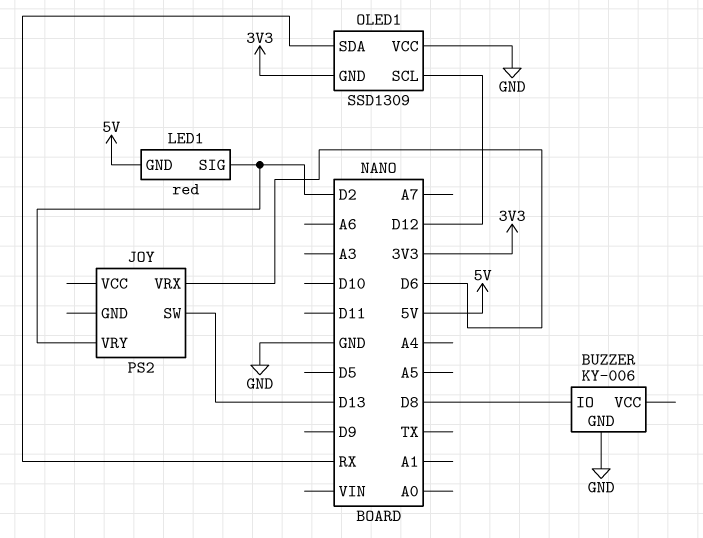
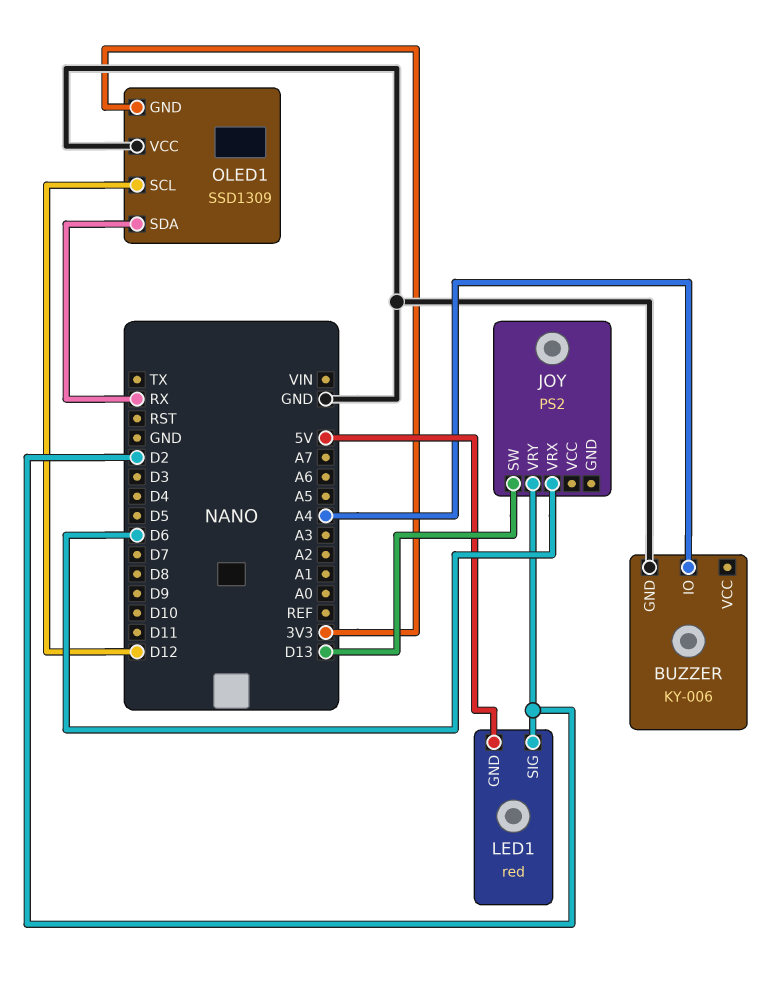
BUZZER pin IO: D8 -> A4

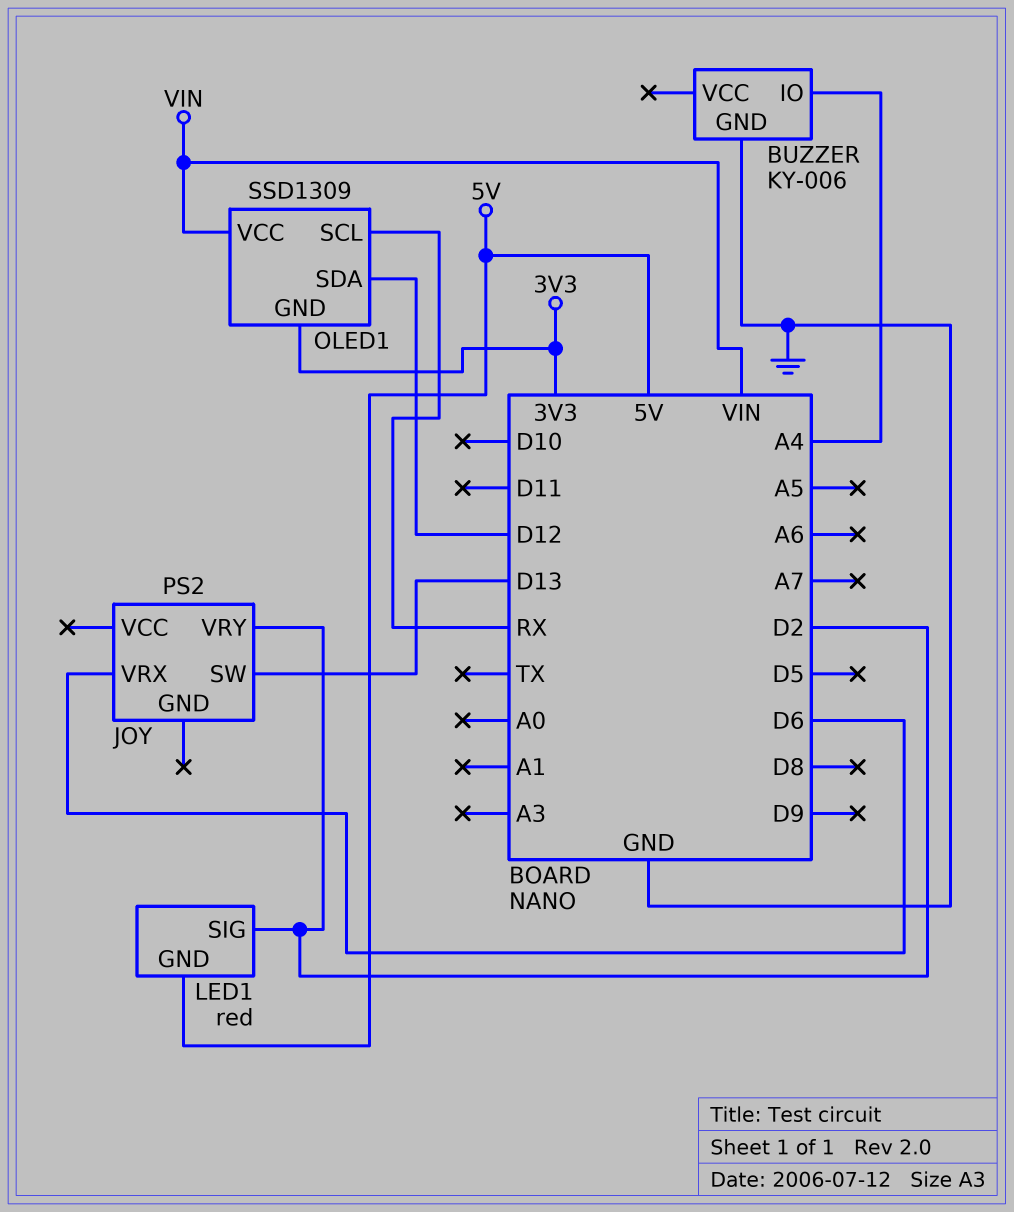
OLED1 pin SCL: D12 -> RX
OLED1 pin SDA: RX -> D12
OLED1 pin VCC: GND -> VIN

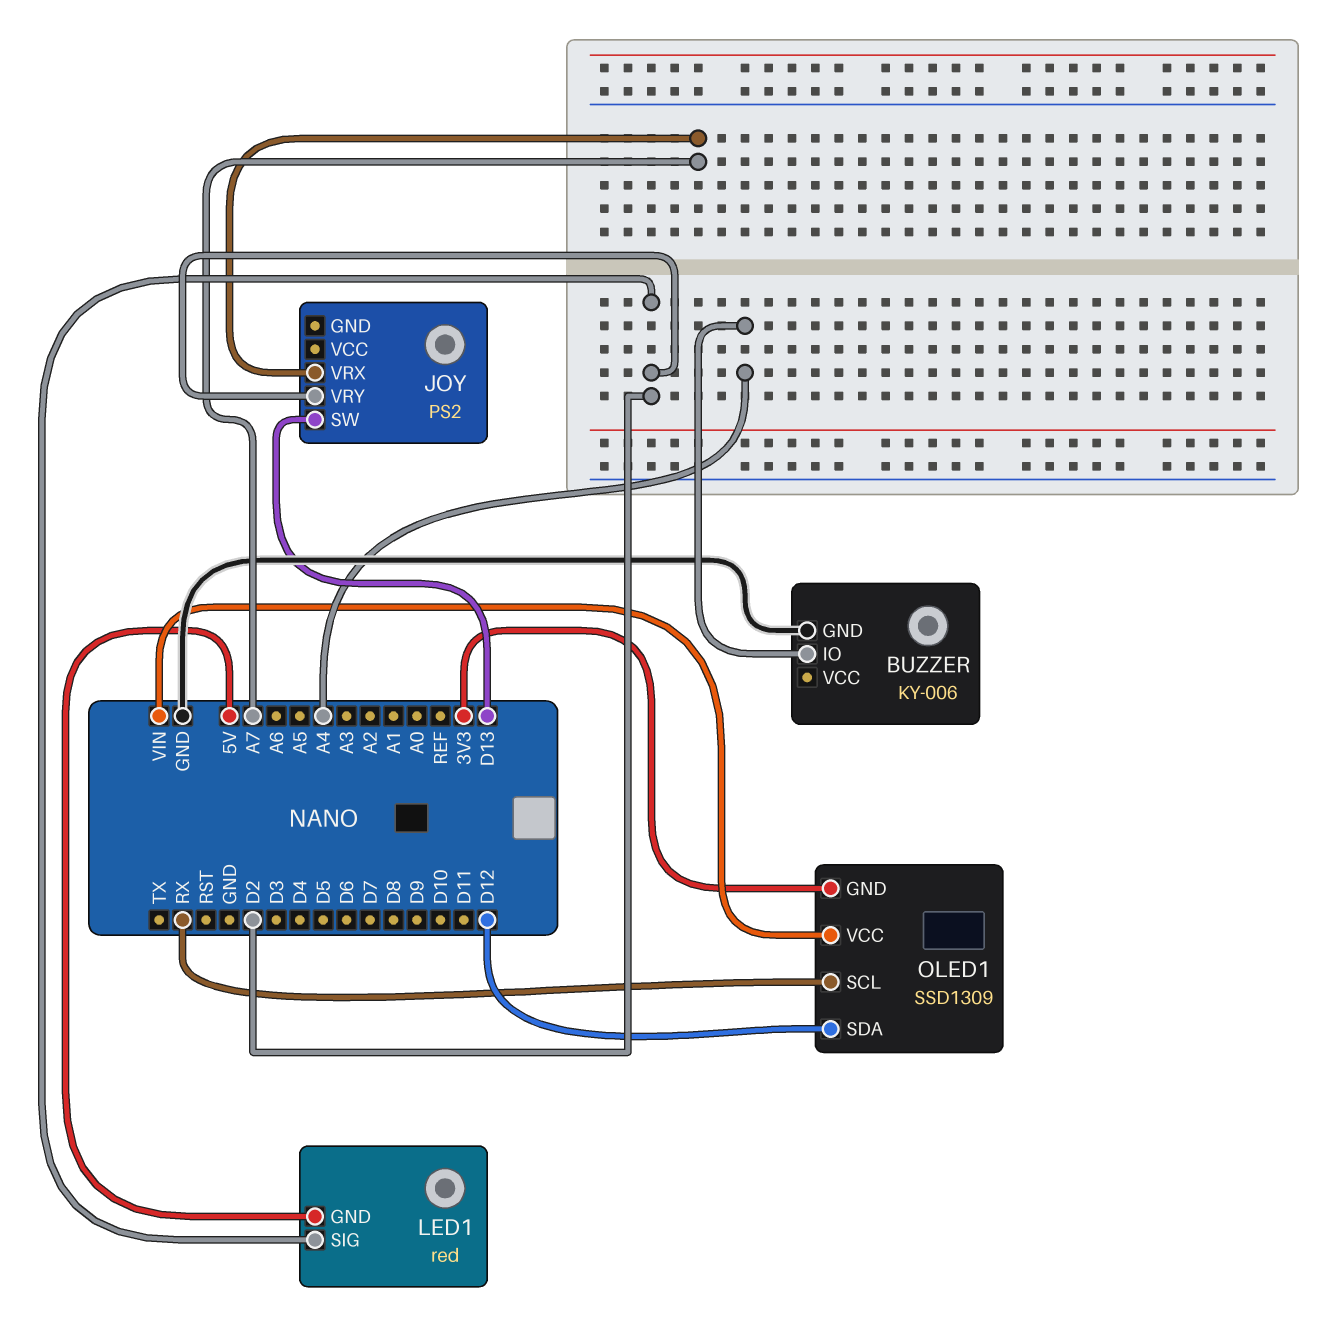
JOY pin VRX: D6 -> A7

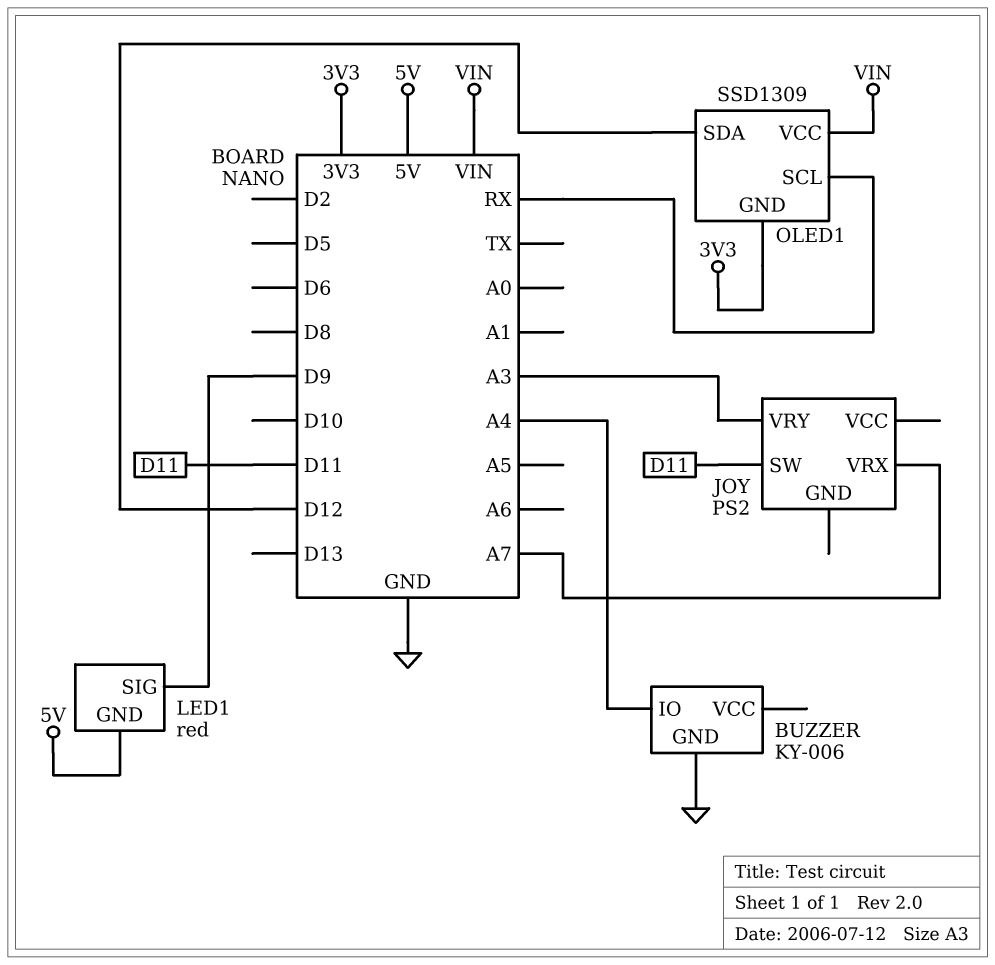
JOY pin SW: D13 -> D11
JOY pin VRY: D2 -> A3
LED1 pin SIG: D2 -> D9

